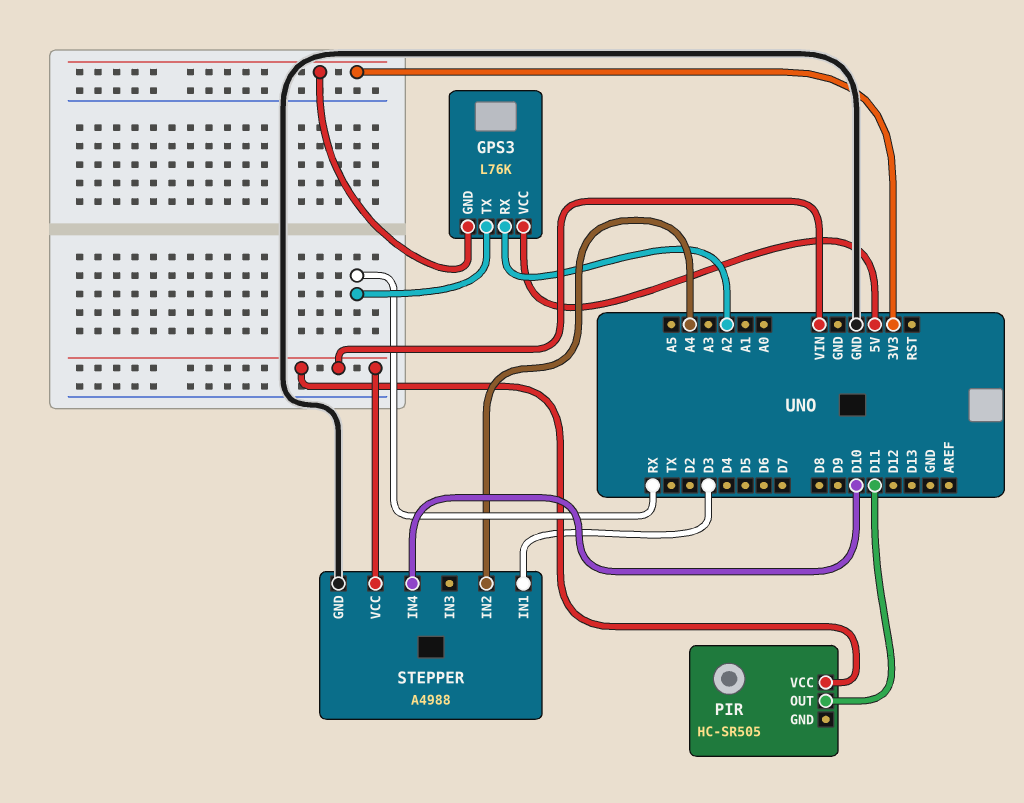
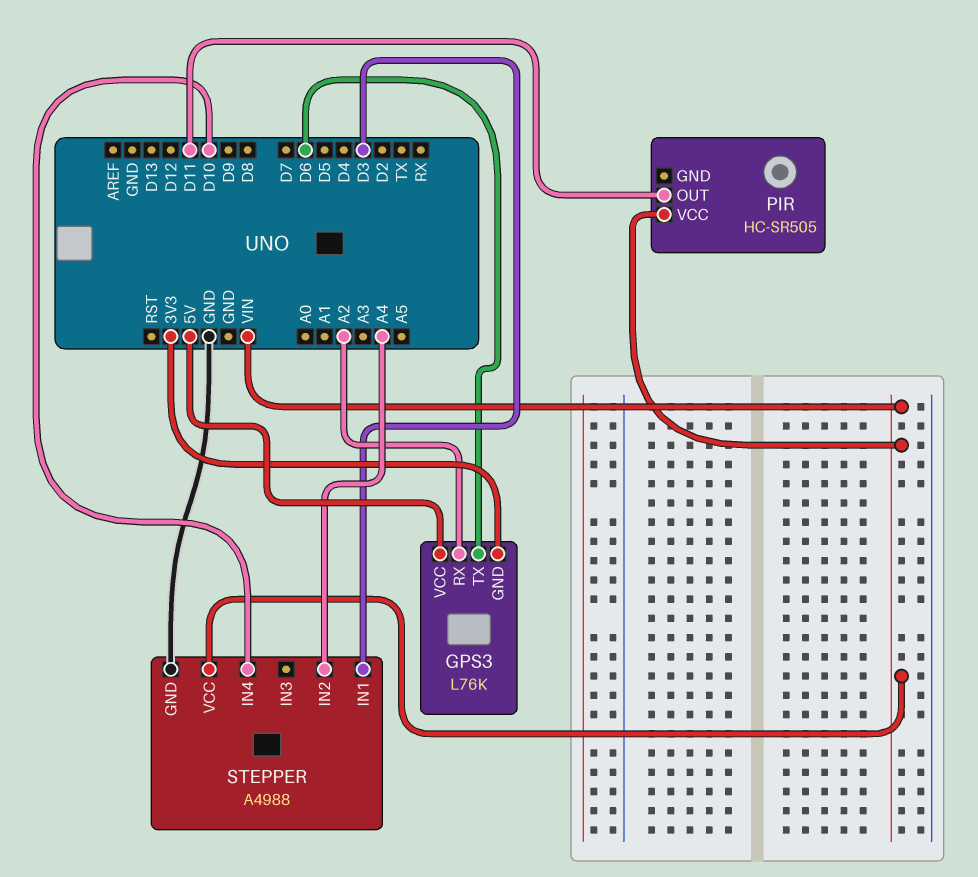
GPS3 pin TX: RX -> D6

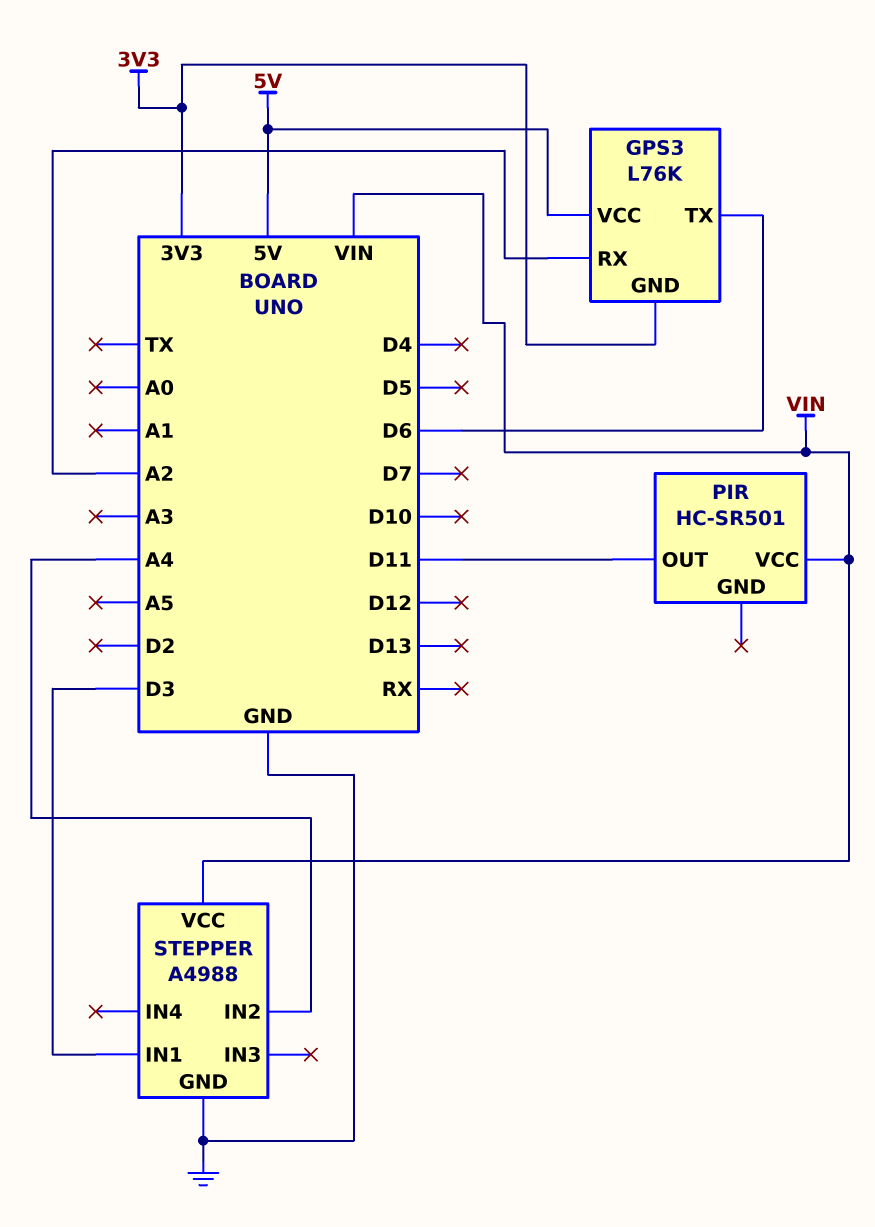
PIR: HC-SR505 -> HC-SR501
STEPPER pin IN4: D10 -> none

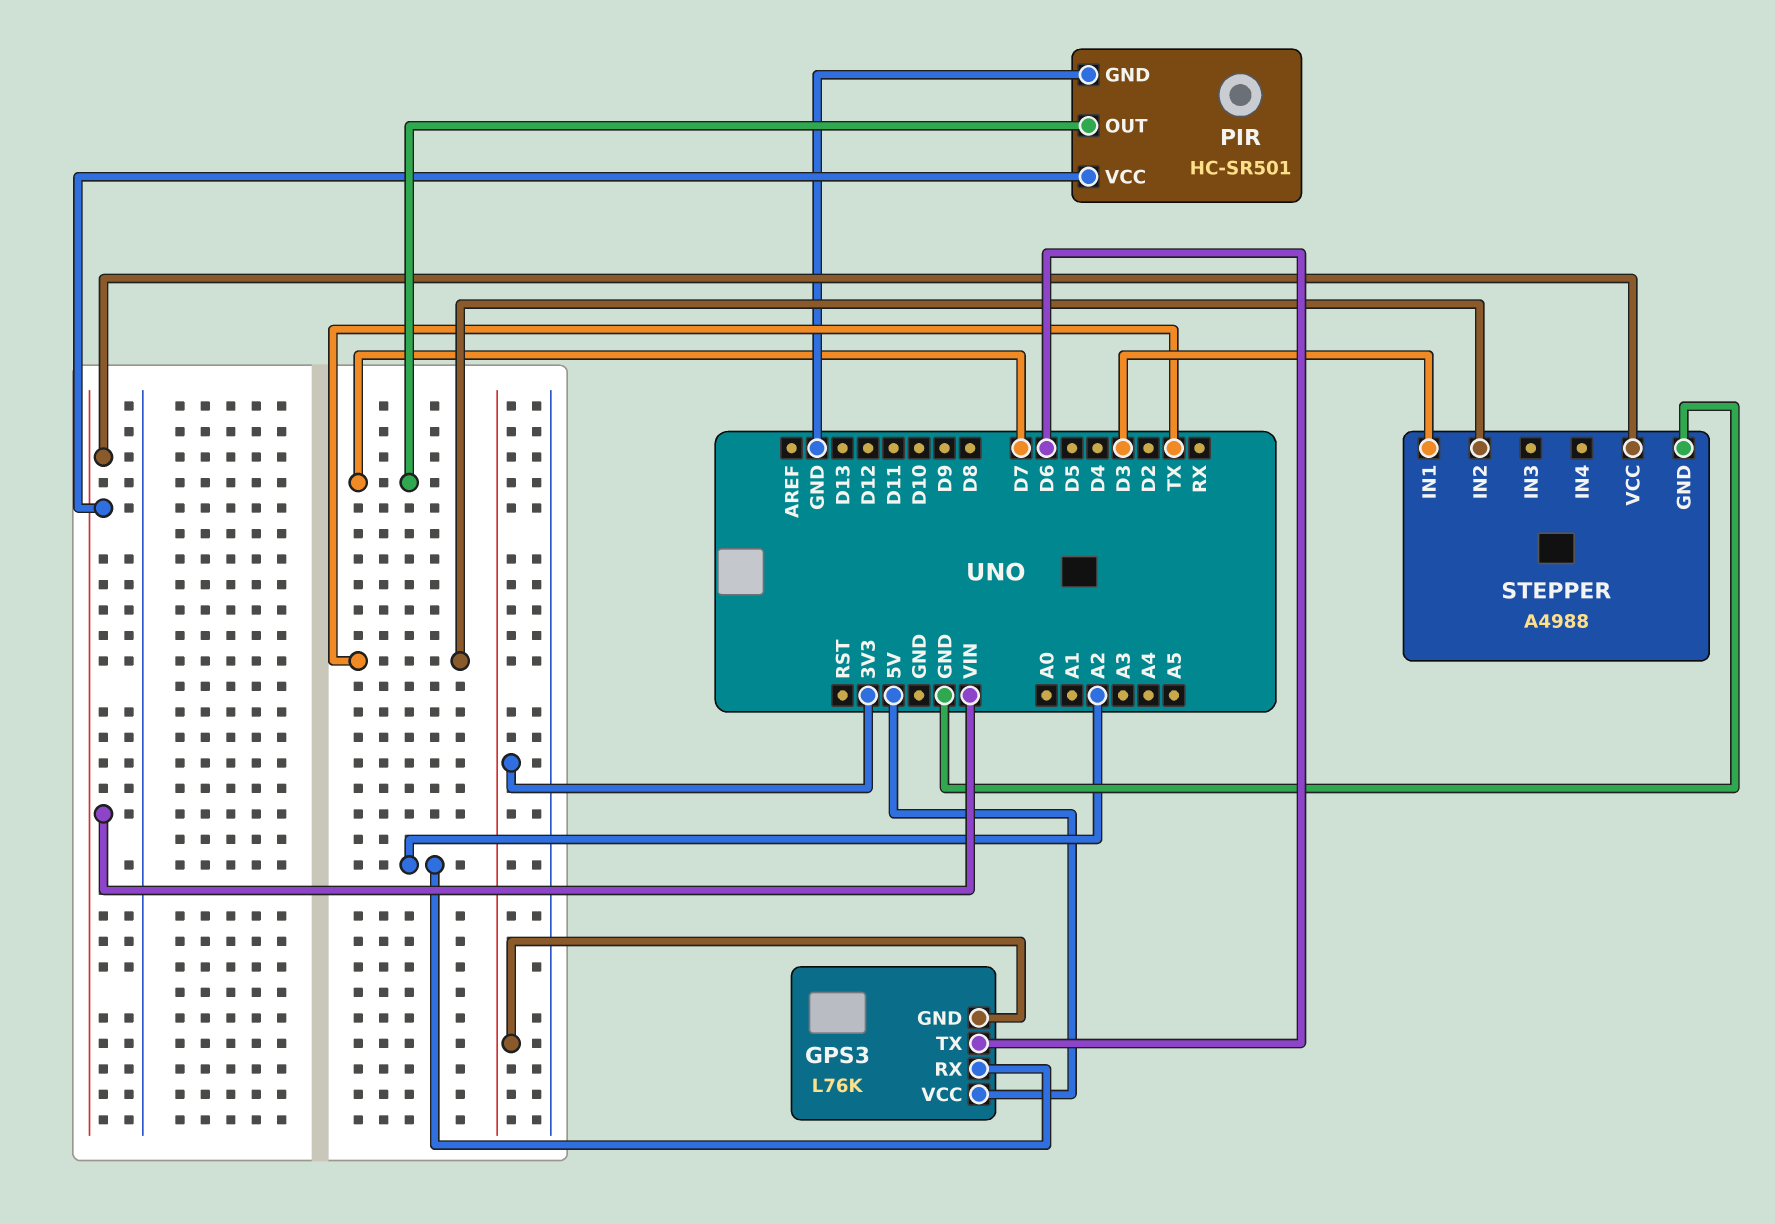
PIR pin GND: none -> GND
PIR pin OUT: D11 -> D7
STEPPER pin IN2: A4 -> TX

